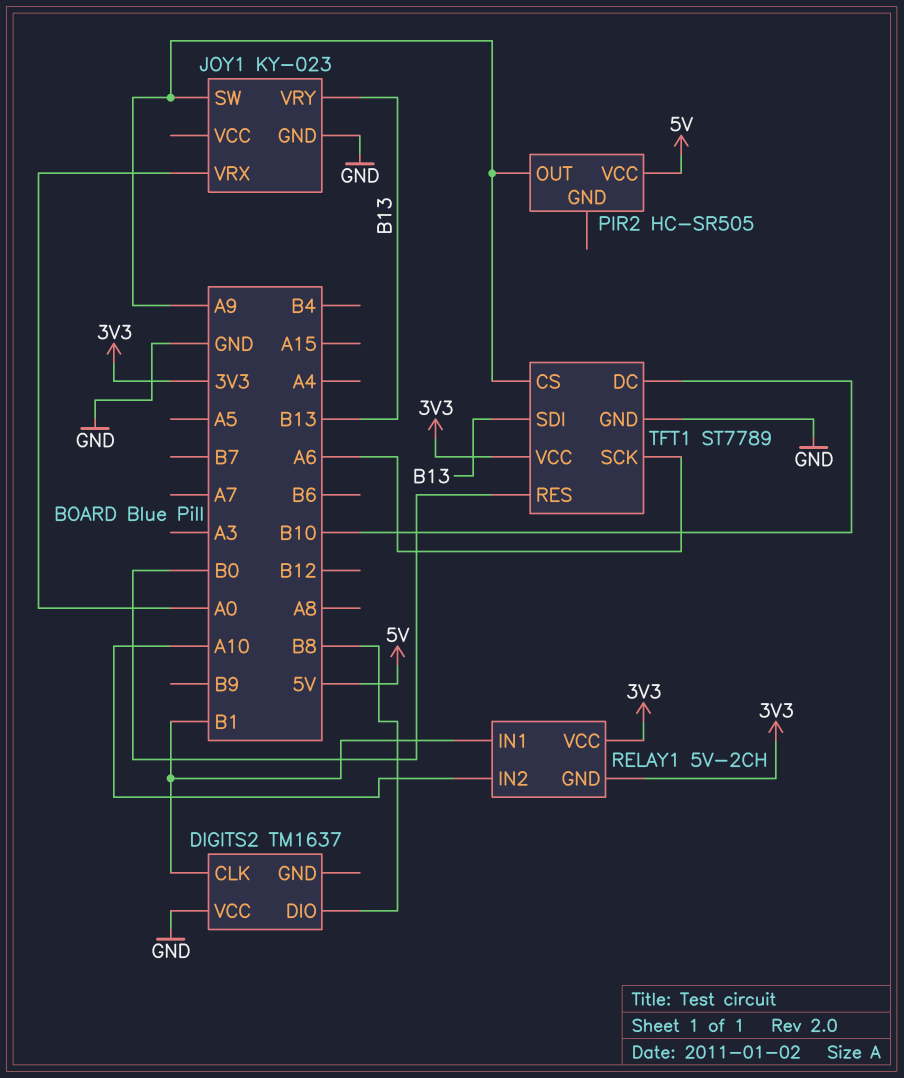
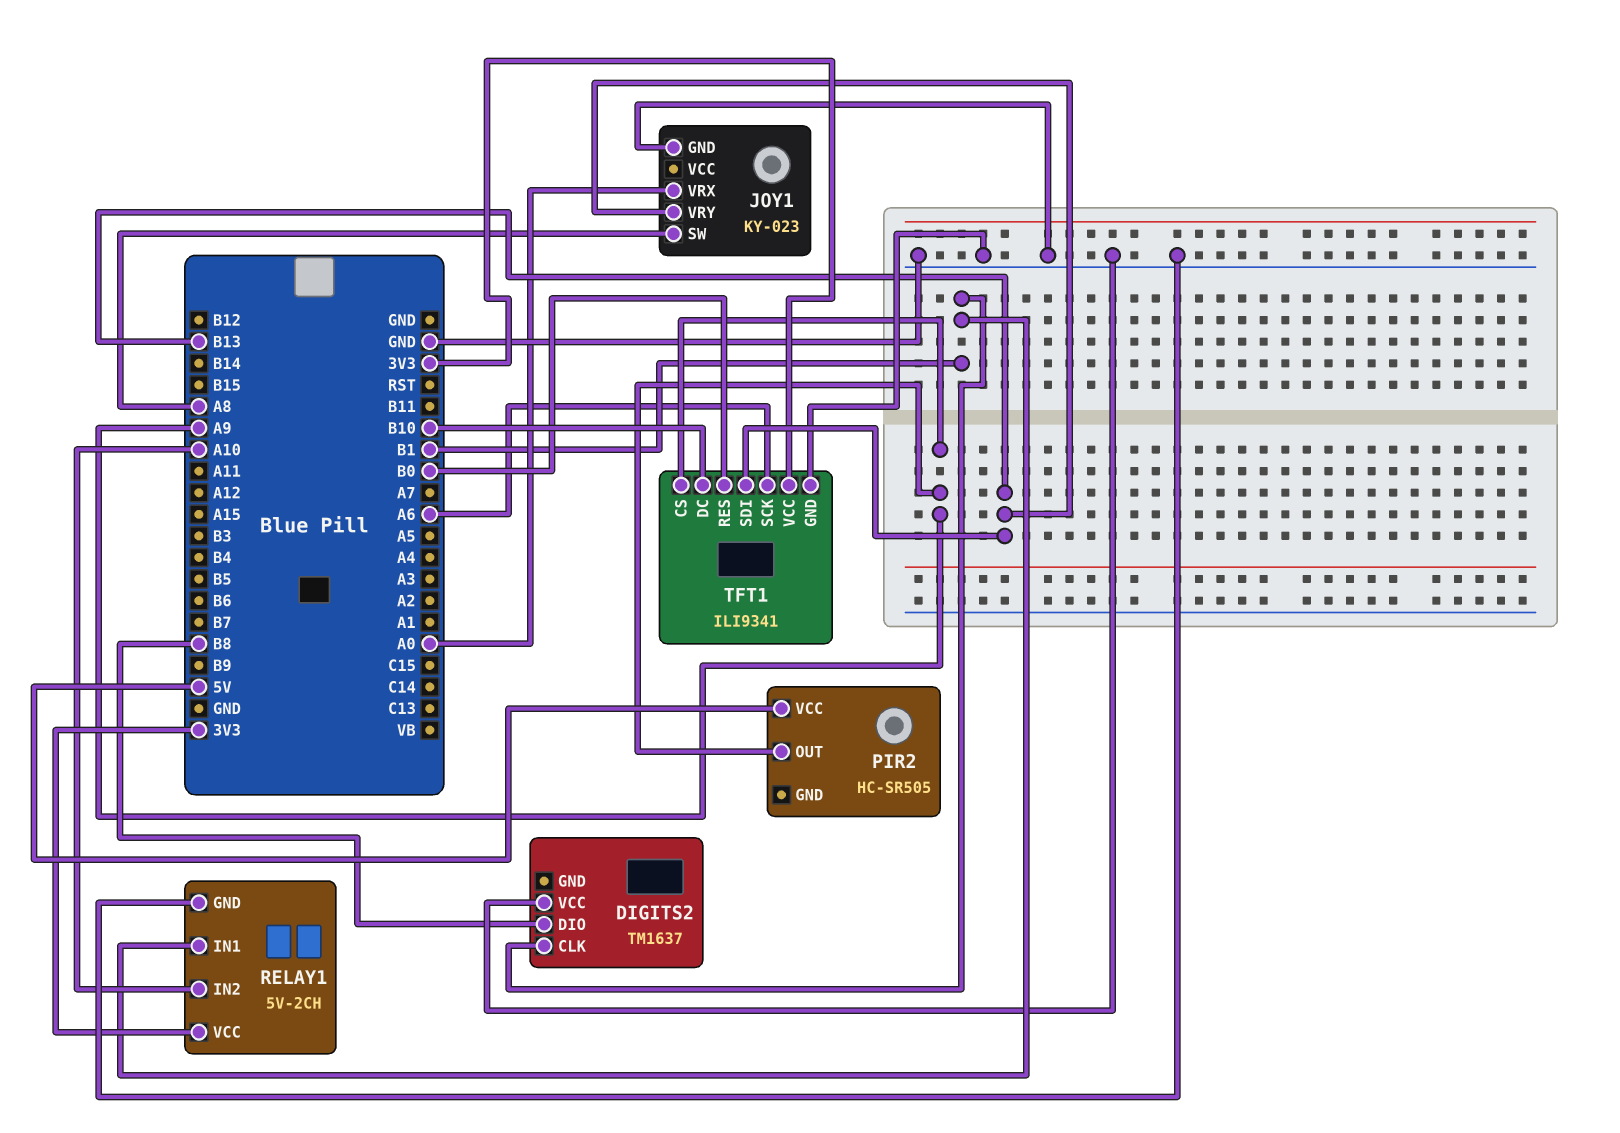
JOY1 pin SW: A9 -> A8
RELAY1 pin GND: 3V3 -> GND
TFT1: ST7789 -> ILI9341

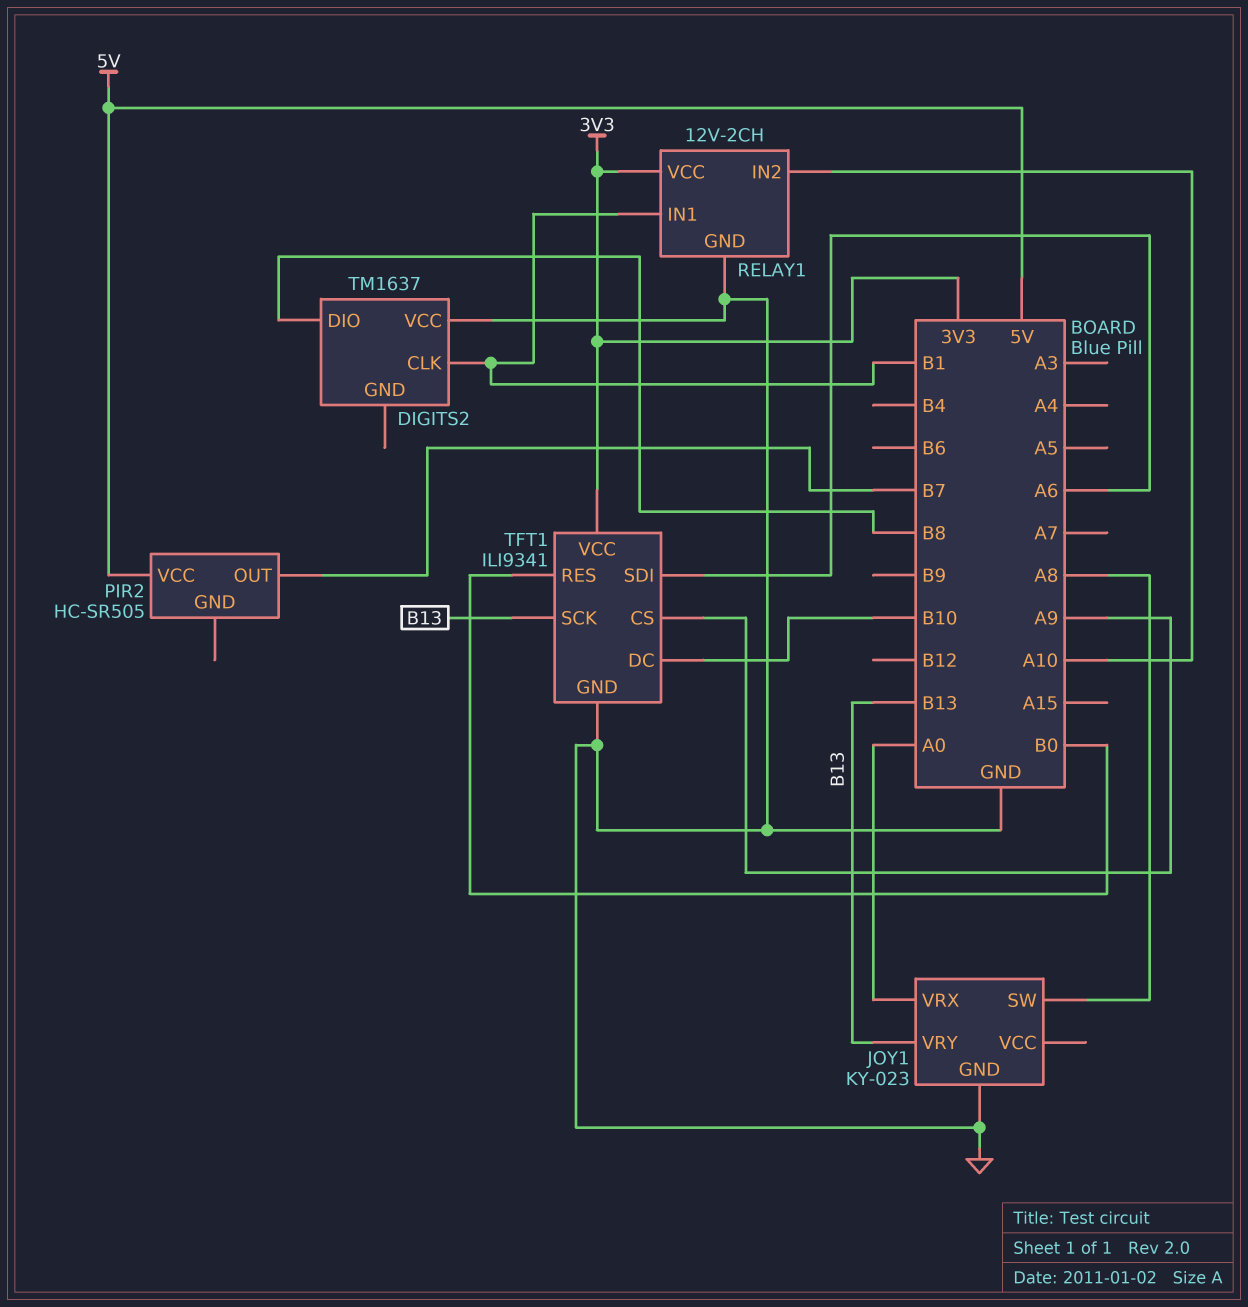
PIR2 pin OUT: A9 -> B7
RELAY1: 5V-2CH -> 12V-2CH
TFT1 pin SCK: A6 -> B13
TFT1 pin SDI: B13 -> A6

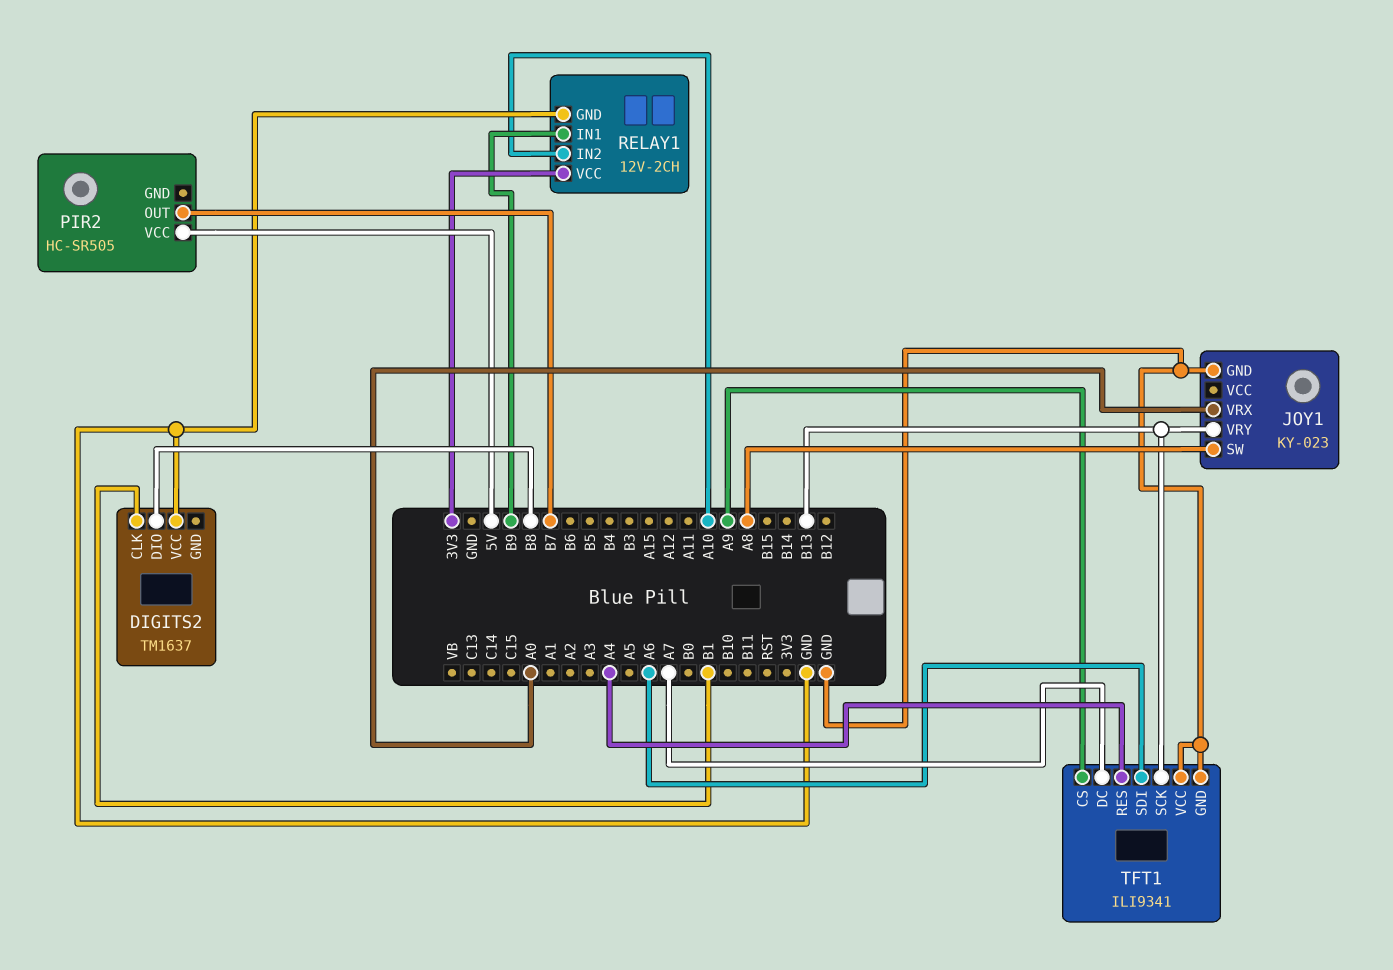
RELAY1 pin IN1: B1 -> B9
TFT1 pin DC: B10 -> A7
TFT1 pin RES: B0 -> A4
TFT1 pin VCC: 3V3 -> GND

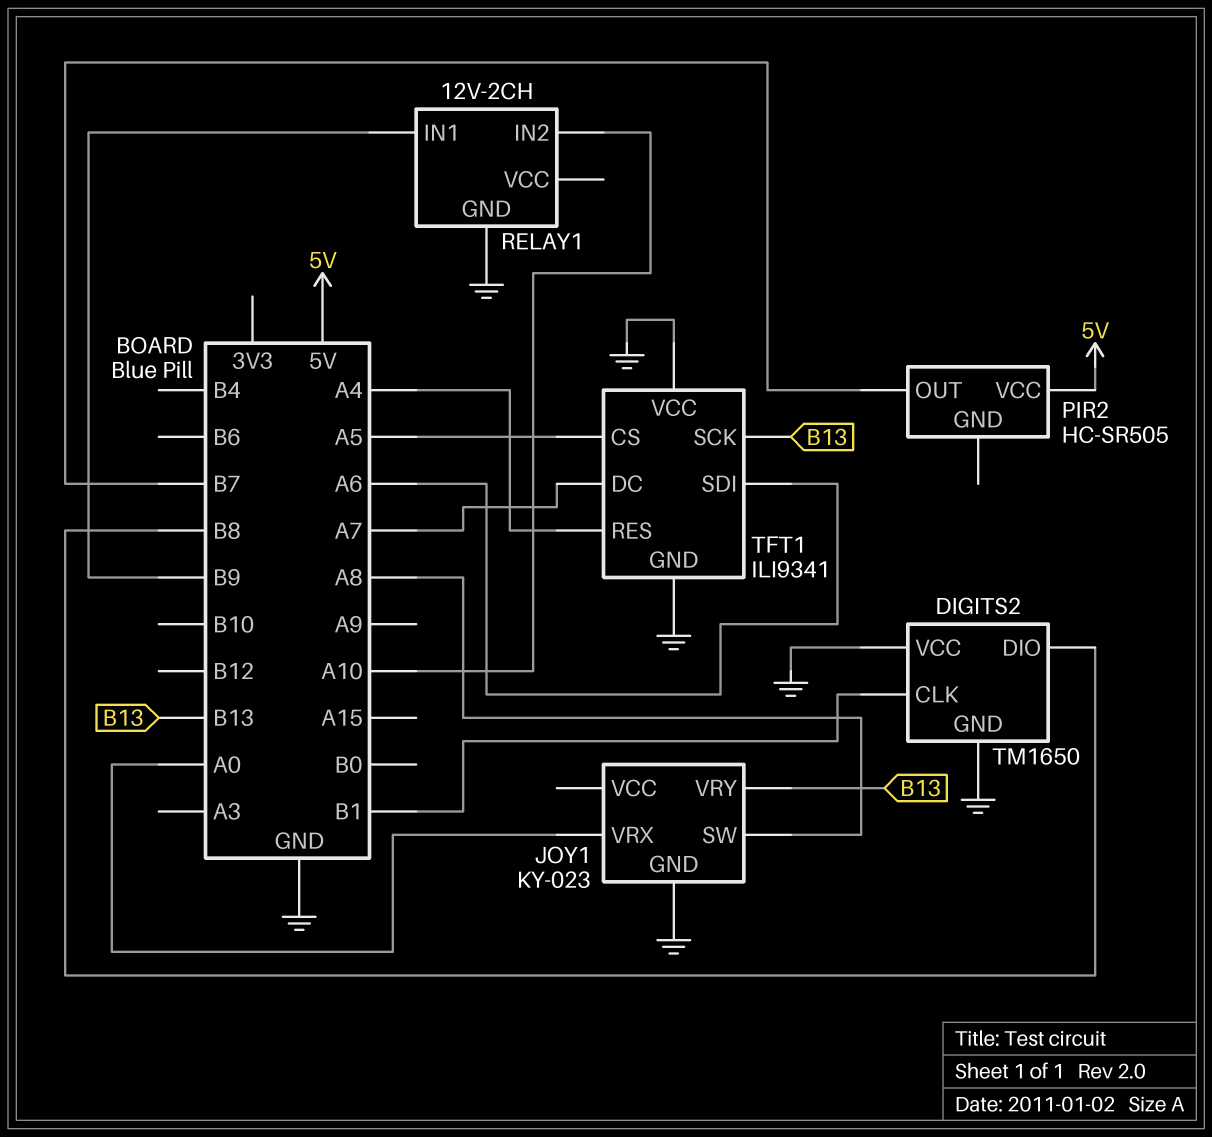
DIGITS2: TM1637 -> TM1650
DIGITS2 pin GND: none -> GND
RELAY1 pin VCC: 3V3 -> none
TFT1 pin CS: A9 -> A5

